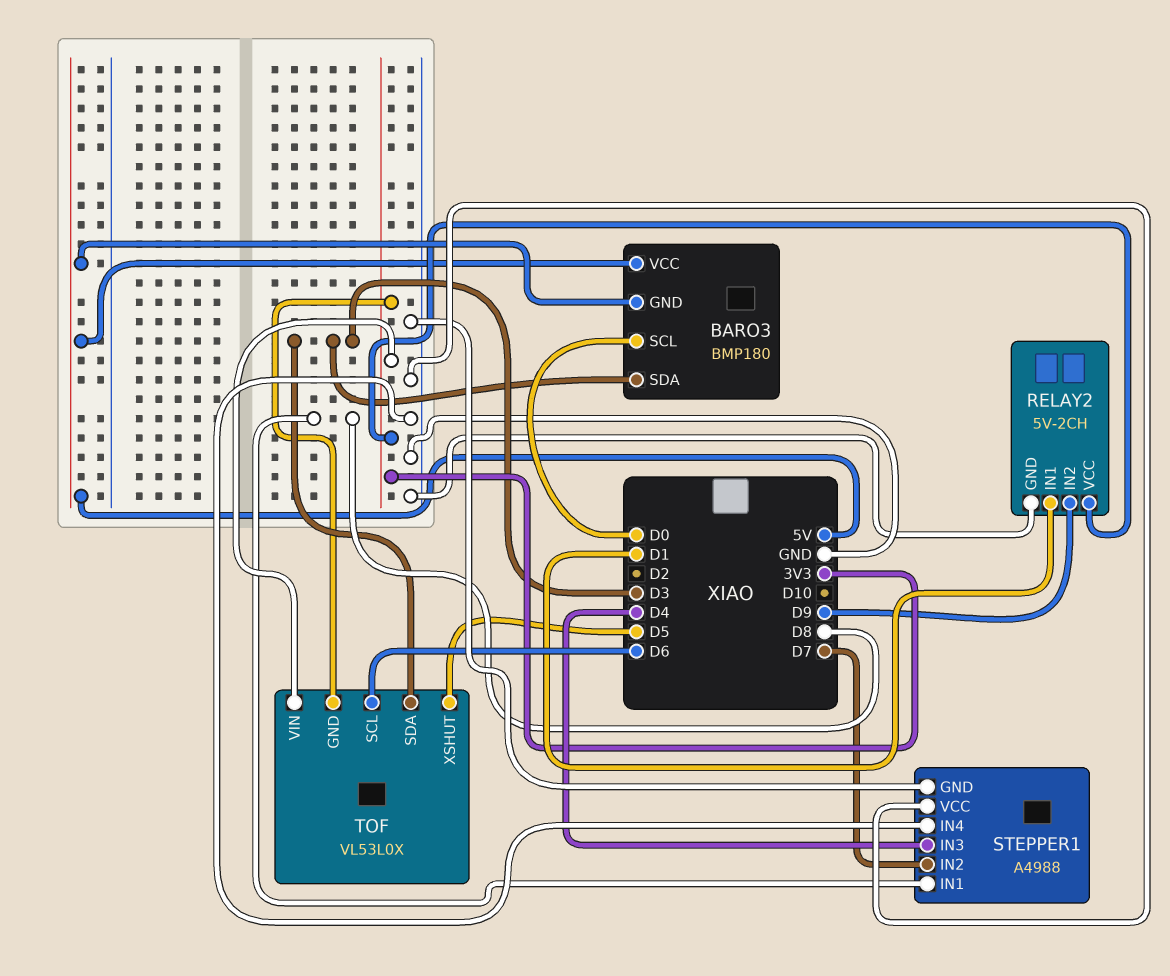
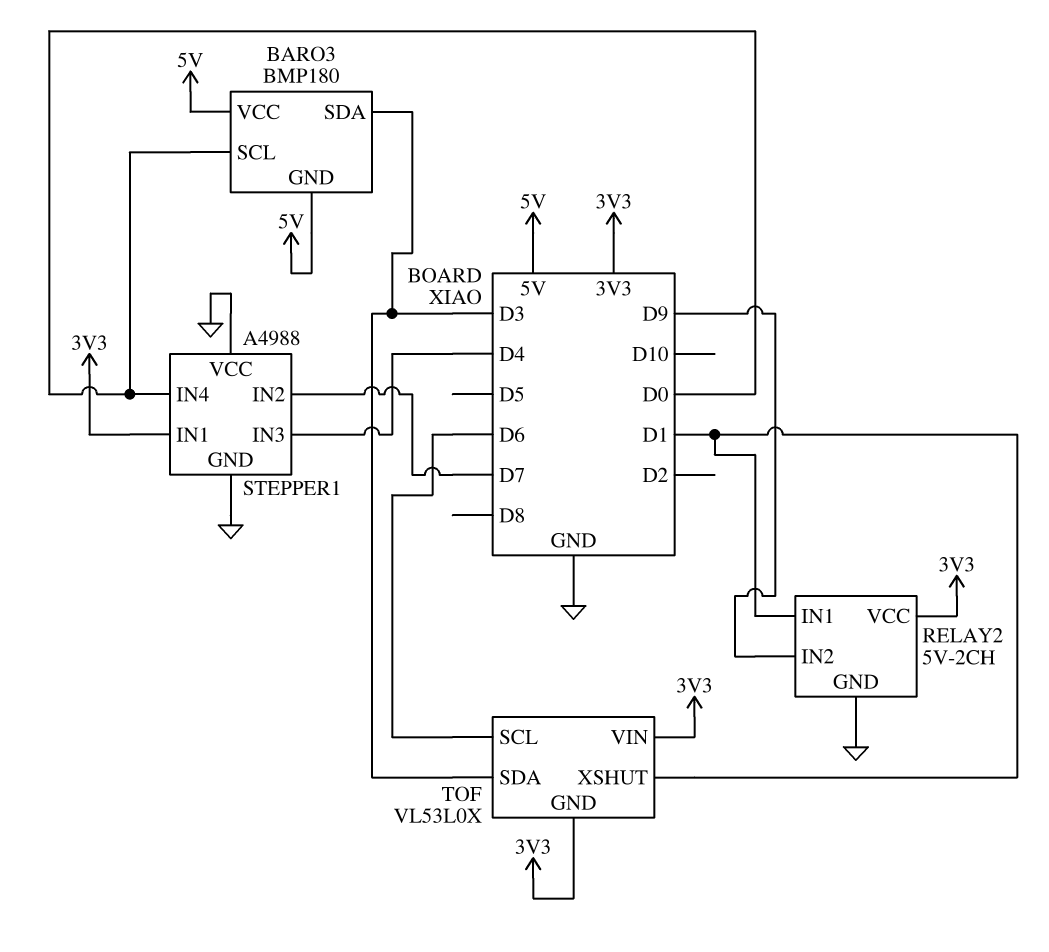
STEPPER1 pin IN1: D8 -> 3V3
STEPPER1 pin IN4: GND -> D0
TOF pin XSHUT: D5 -> D1

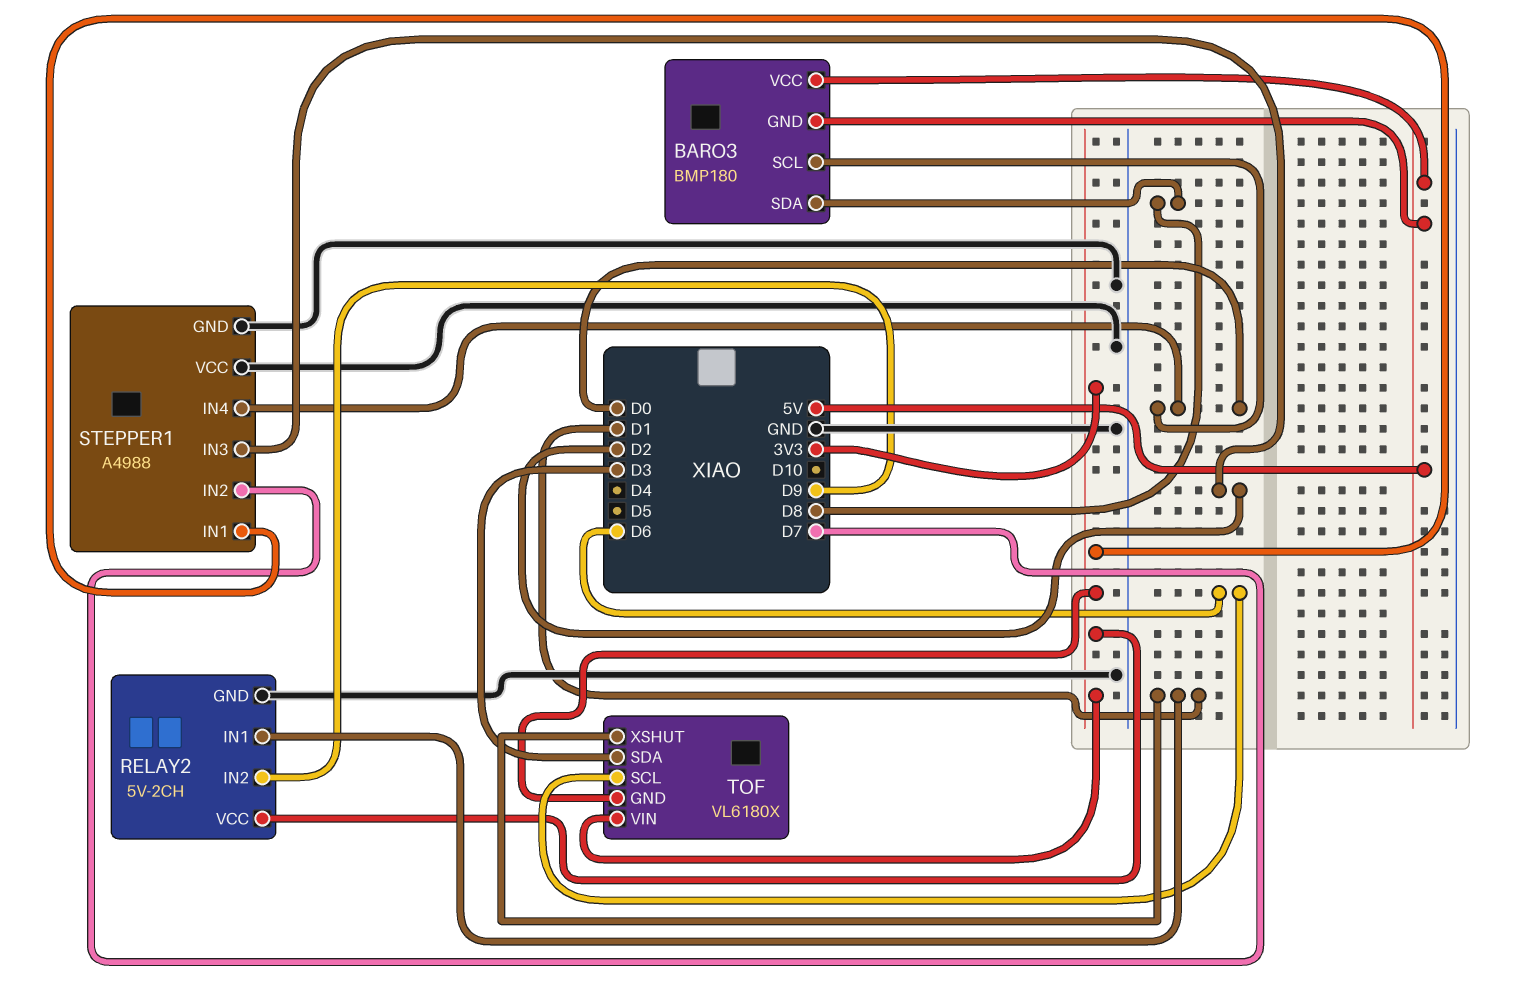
BARO3 pin SDA: D3 -> D8
STEPPER1 pin IN3: D4 -> D2
TOF: VL53L0X -> VL6180X

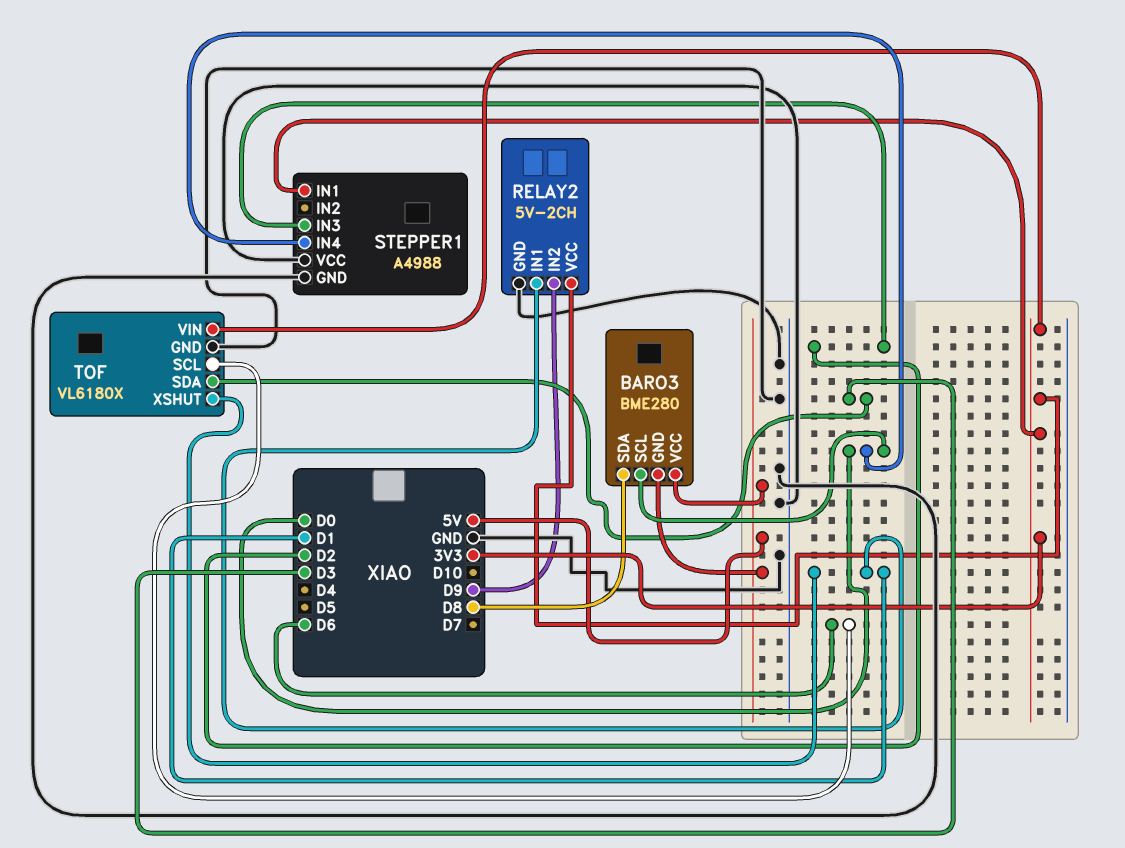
BARO3: BMP180 -> BME280
STEPPER1 pin IN2: D7 -> none
TOF pin GND: 3V3 -> GND

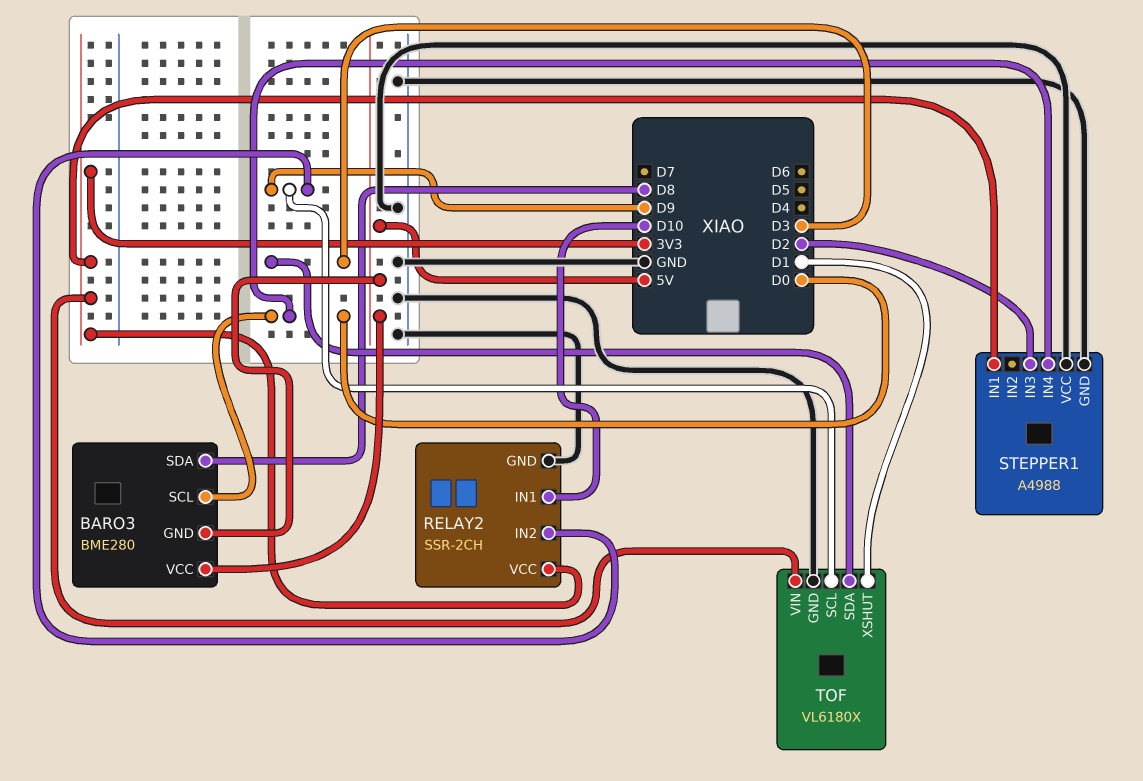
RELAY2: 5V-2CH -> SSR-2CH
RELAY2 pin IN1: D1 -> D10
TOF pin SCL: D6 -> D9

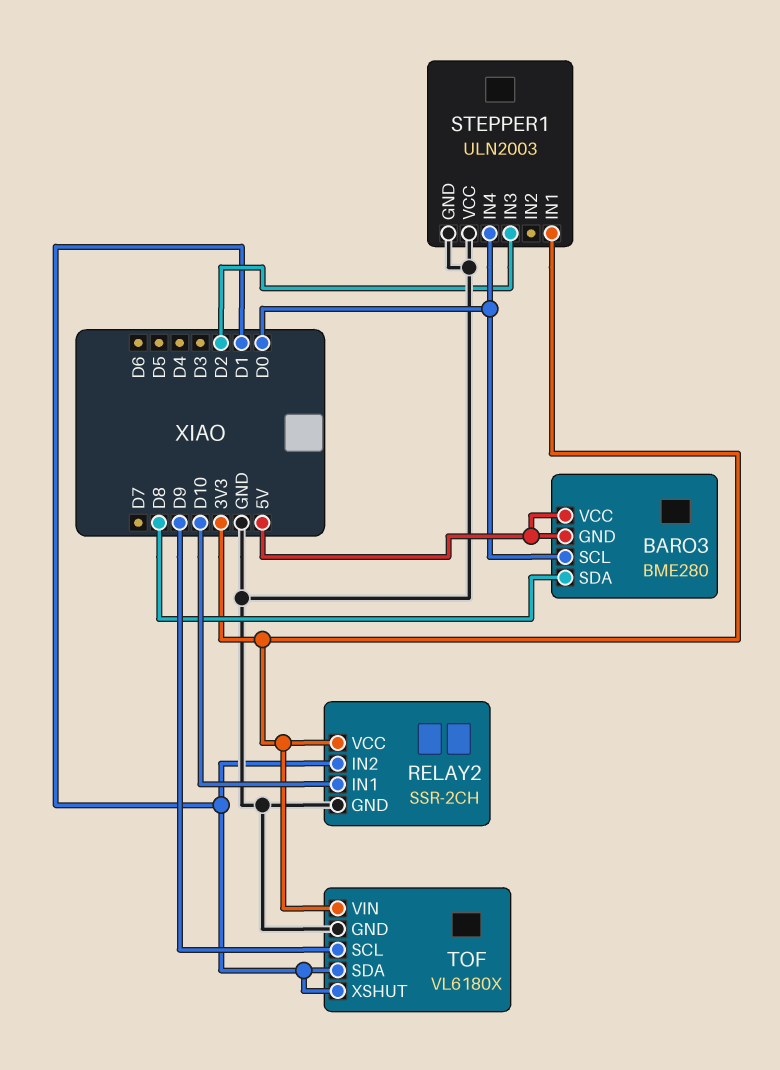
RELAY2 pin IN2: D9 -> D1
STEPPER1: A4988 -> ULN2003
TOF pin SDA: D3 -> D1

